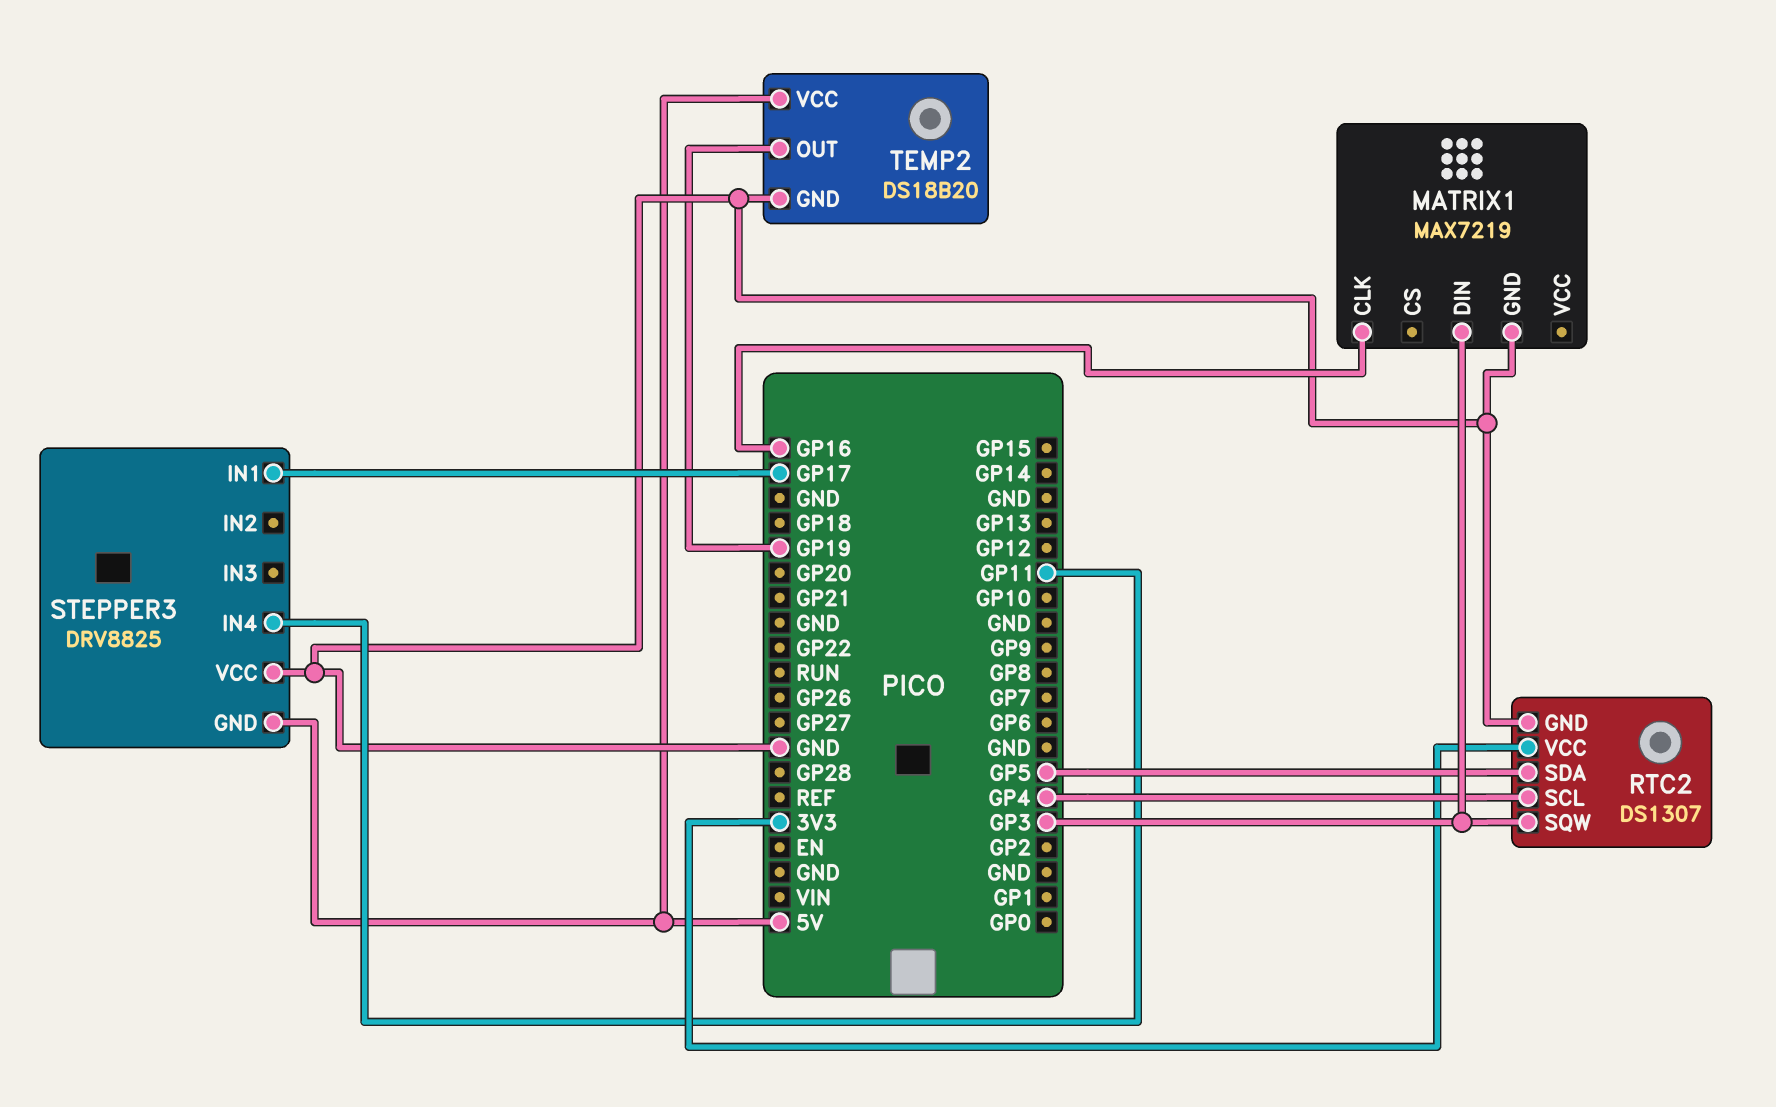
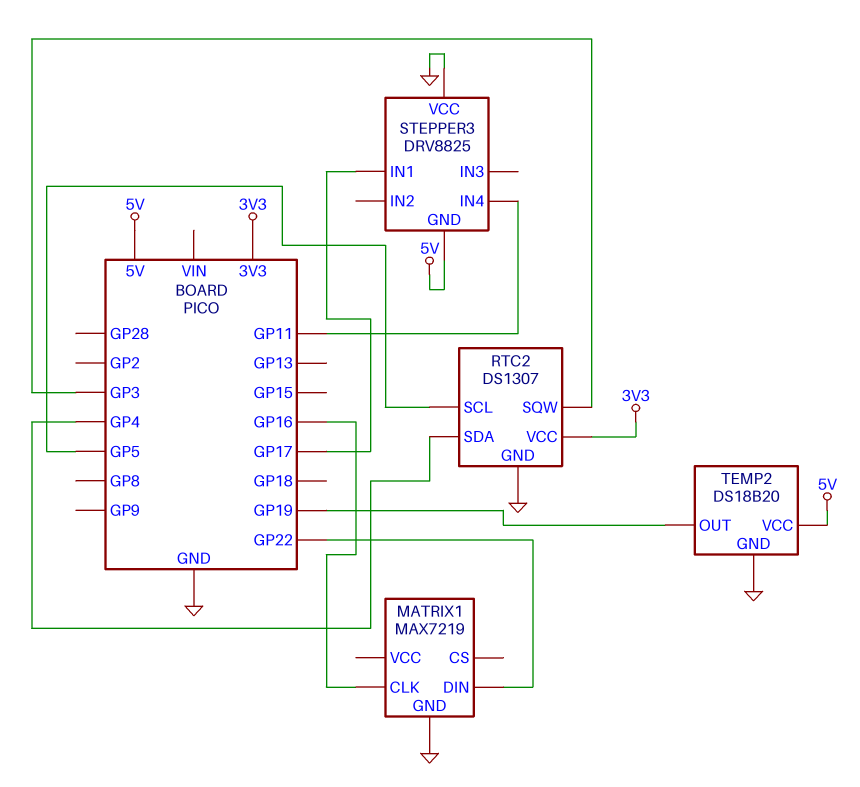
MATRIX1 pin DIN: GP3 -> GP22
RTC2 pin SCL: GP4 -> GP5
RTC2 pin SDA: GP5 -> GP4

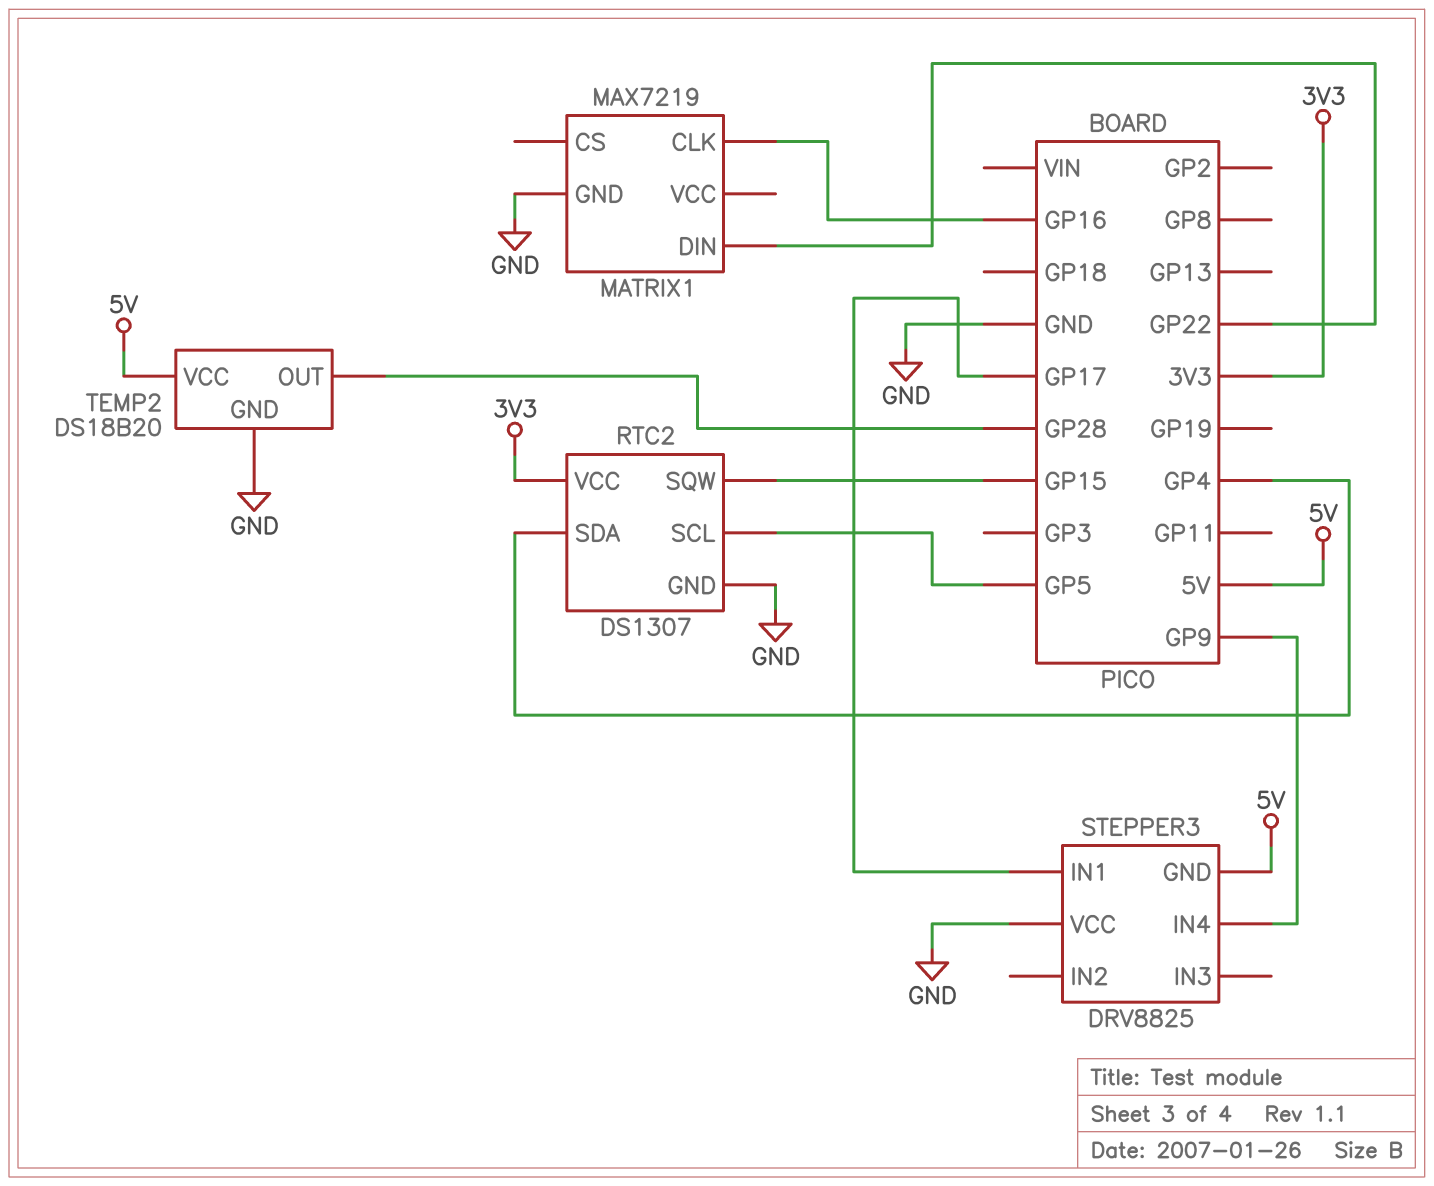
RTC2 pin SQW: GP3 -> GP15
STEPPER3 pin IN4: GP11 -> GP9
TEMP2 pin OUT: GP19 -> GP28

